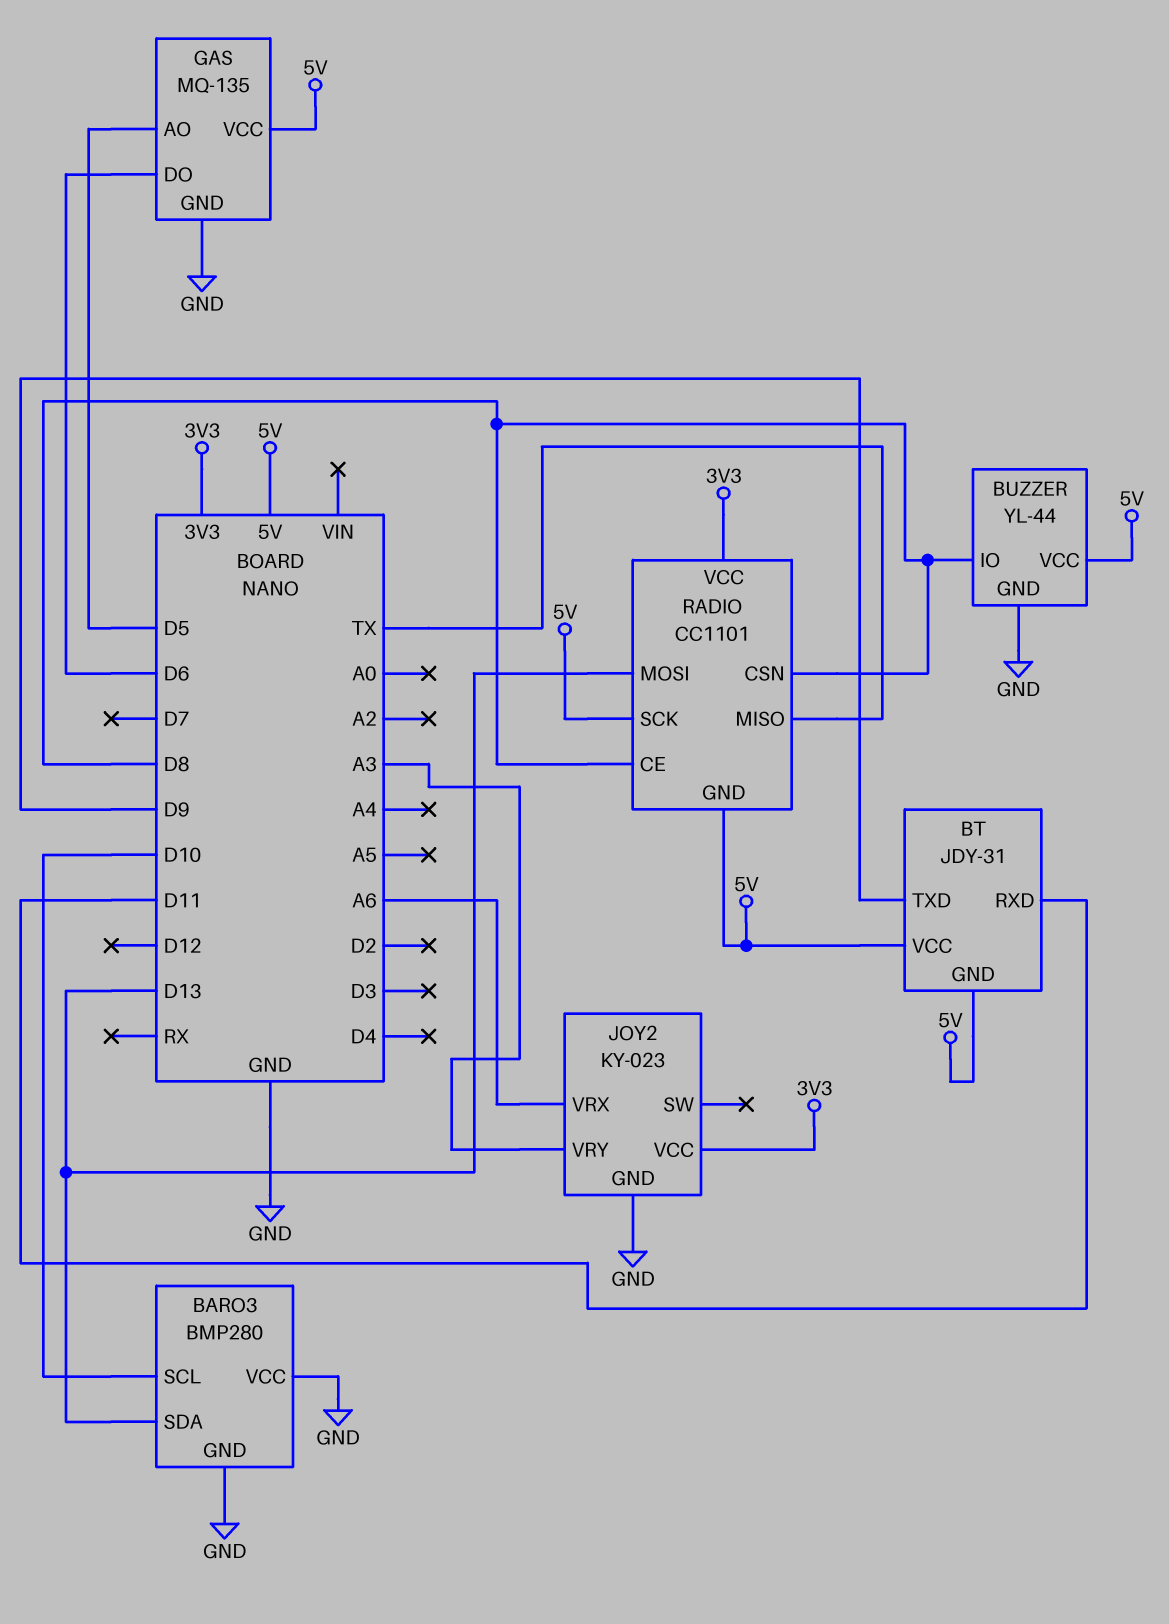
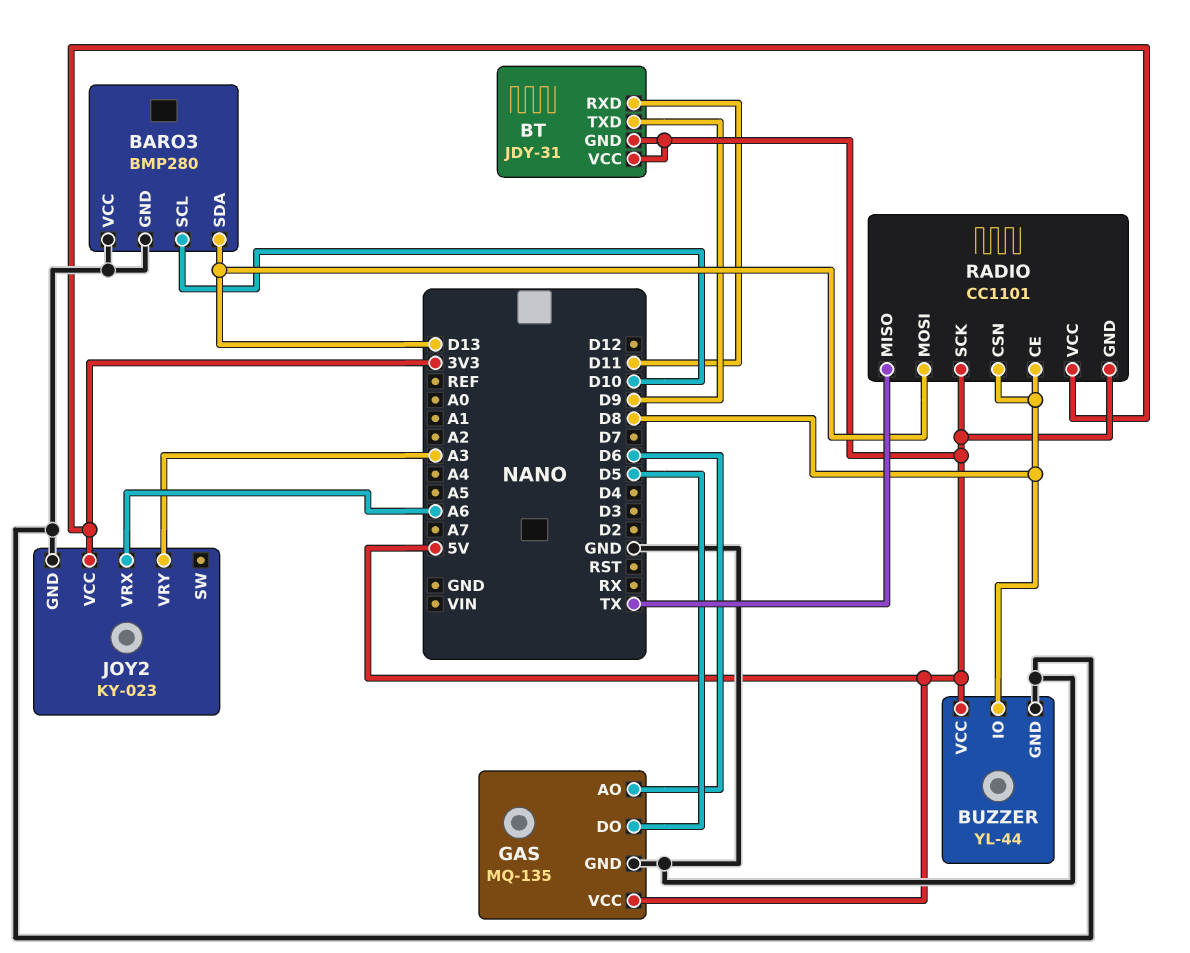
GAS pin AO: D5 -> D6
GAS pin DO: D6 -> D5

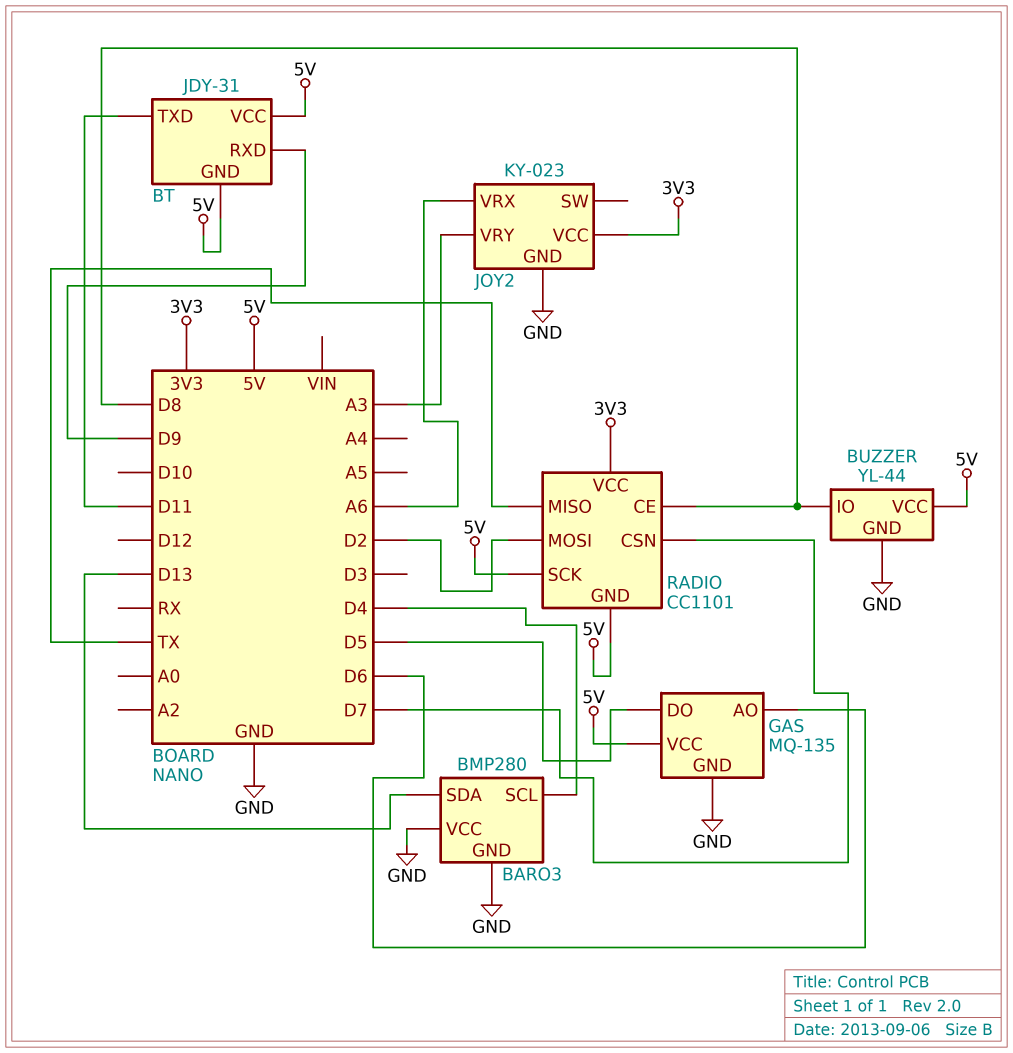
BARO3 pin SCL: D10 -> D4
BT pin RXD: D11 -> D9
BT pin TXD: D9 -> D11
RADIO pin CSN: D8 -> D7
RADIO pin MOSI: D13 -> D2

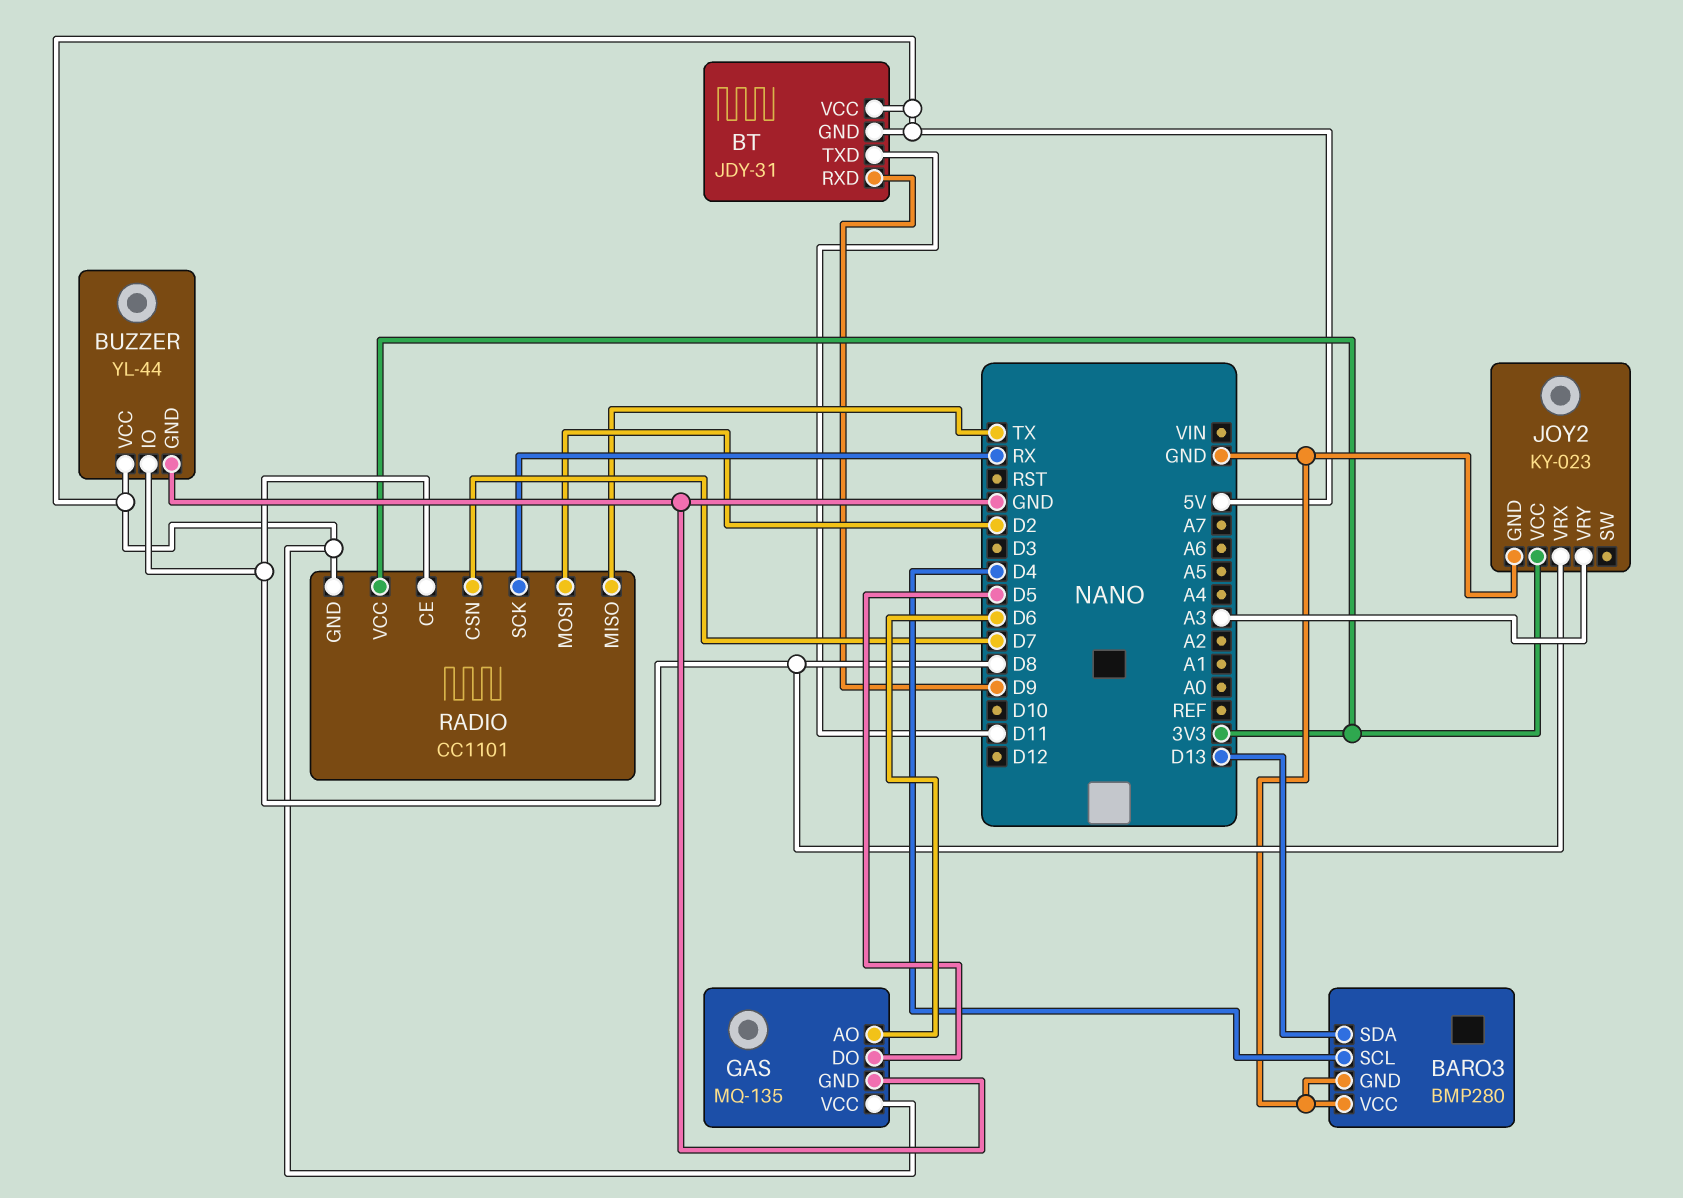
JOY2 pin VRX: A6 -> D8
RADIO pin SCK: 5V -> RX

